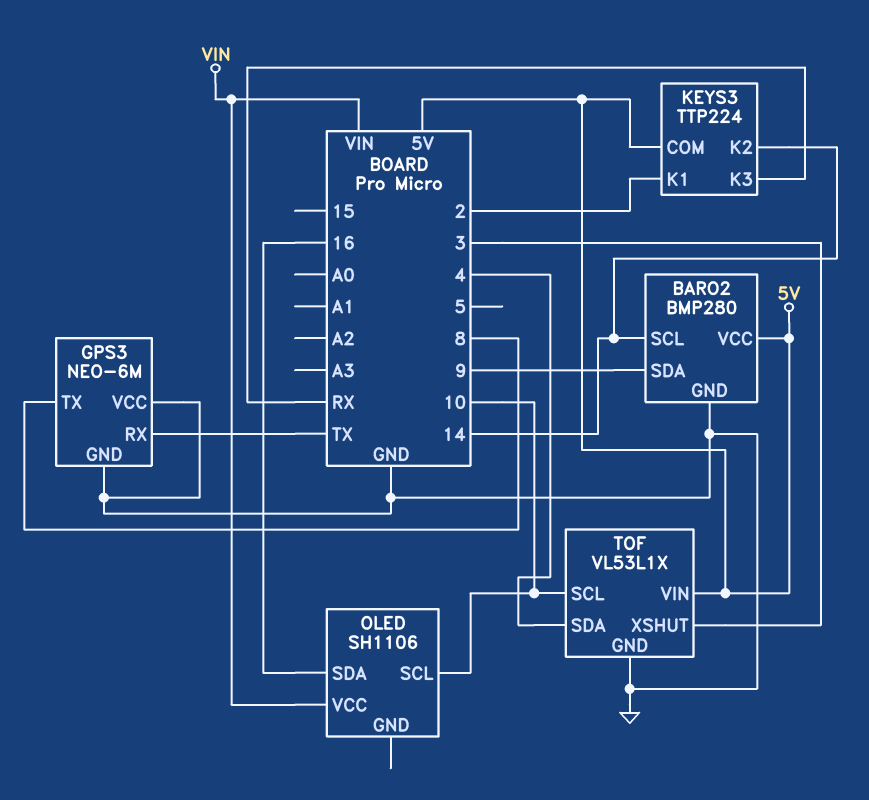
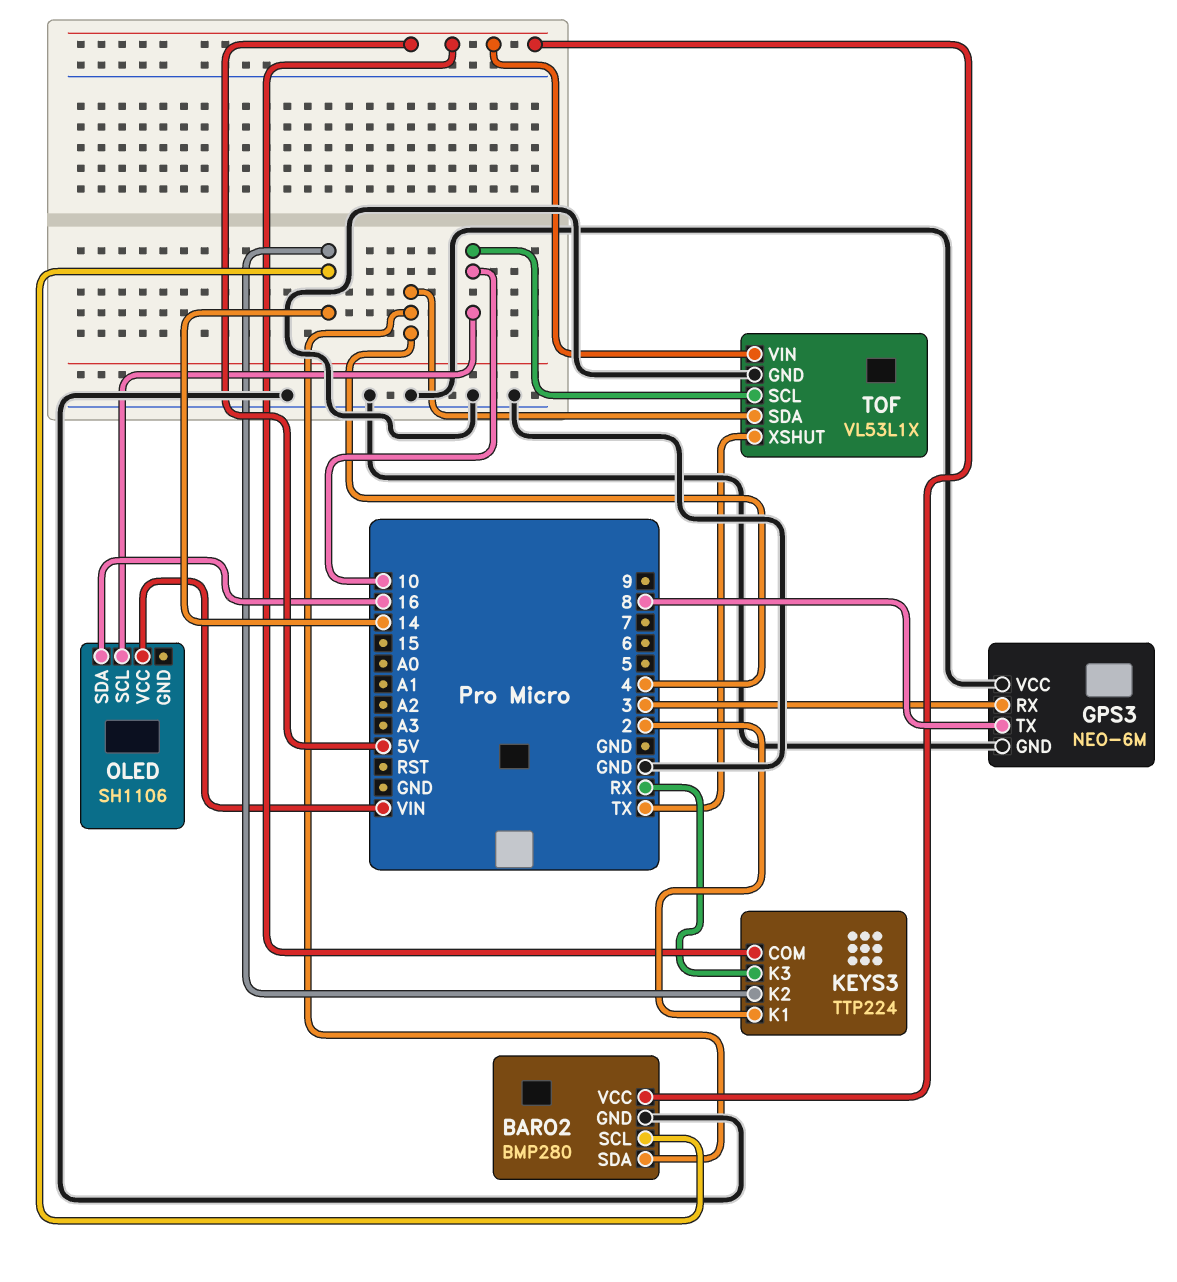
BARO2 pin SDA: 9 -> 4
GPS3 pin RX: TX -> 3
TOF pin XSHUT: 3 -> TX

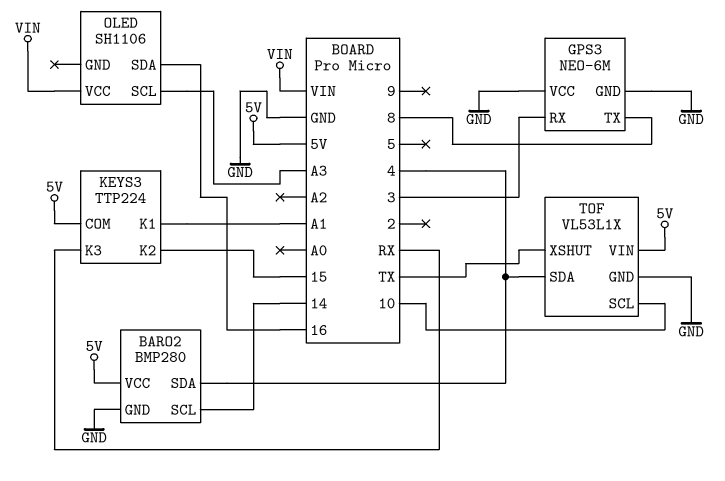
KEYS3 pin K1: 2 -> A1
KEYS3 pin K2: 14 -> 15
OLED pin SCL: 10 -> A3

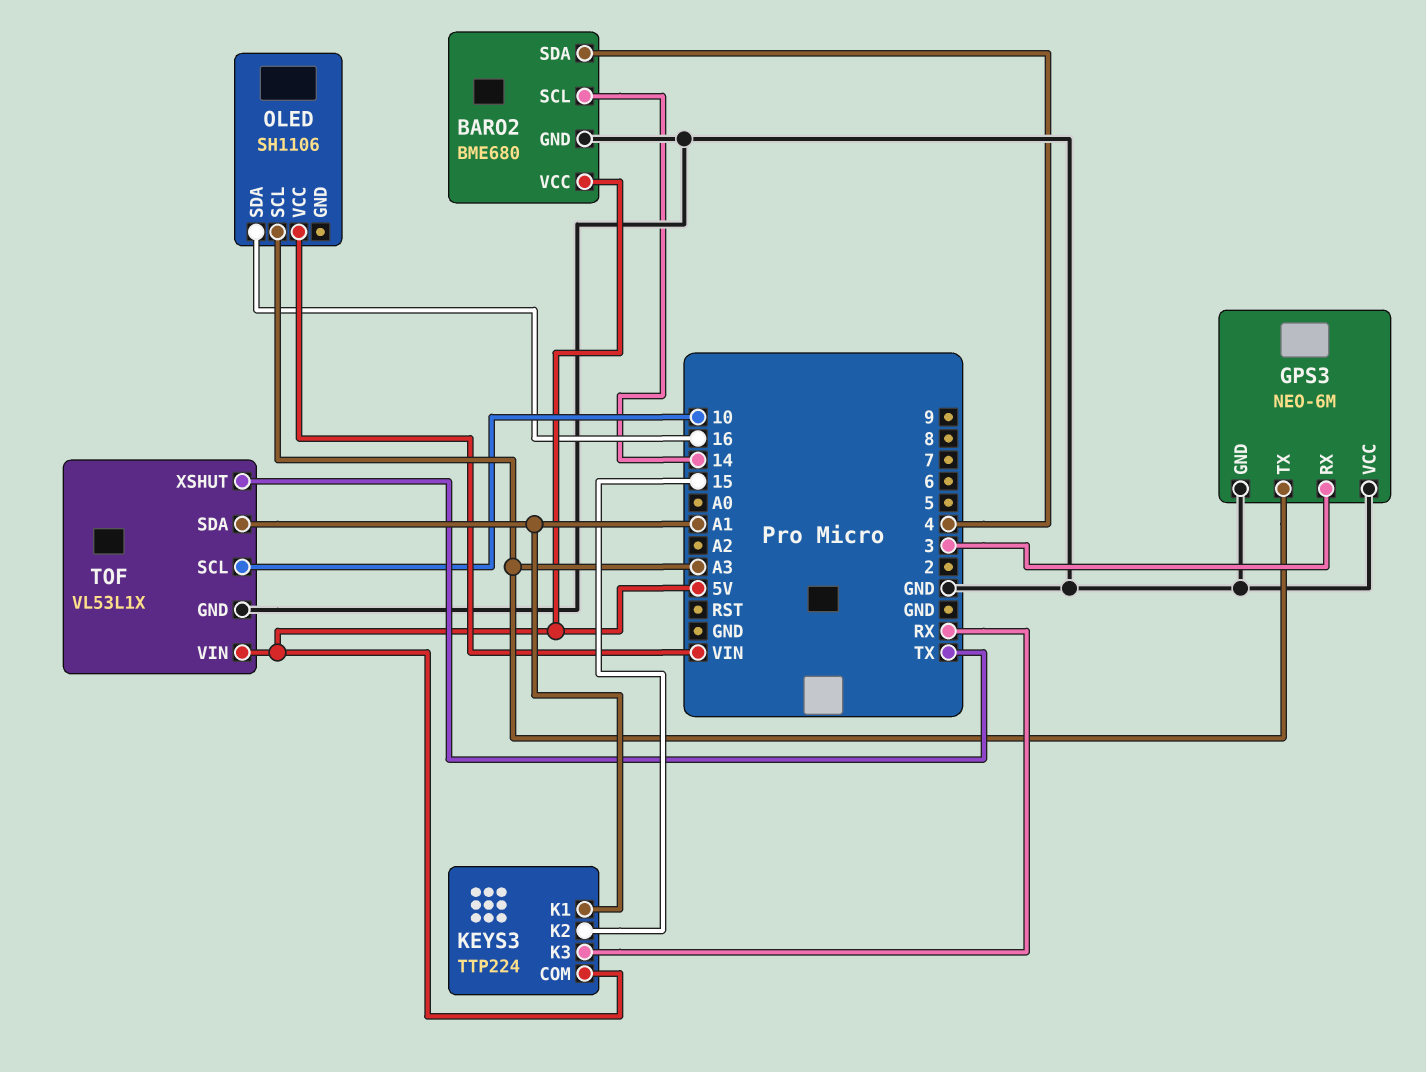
BARO2: BMP280 -> BME680
GPS3 pin TX: 8 -> A3
TOF pin SDA: 4 -> A1

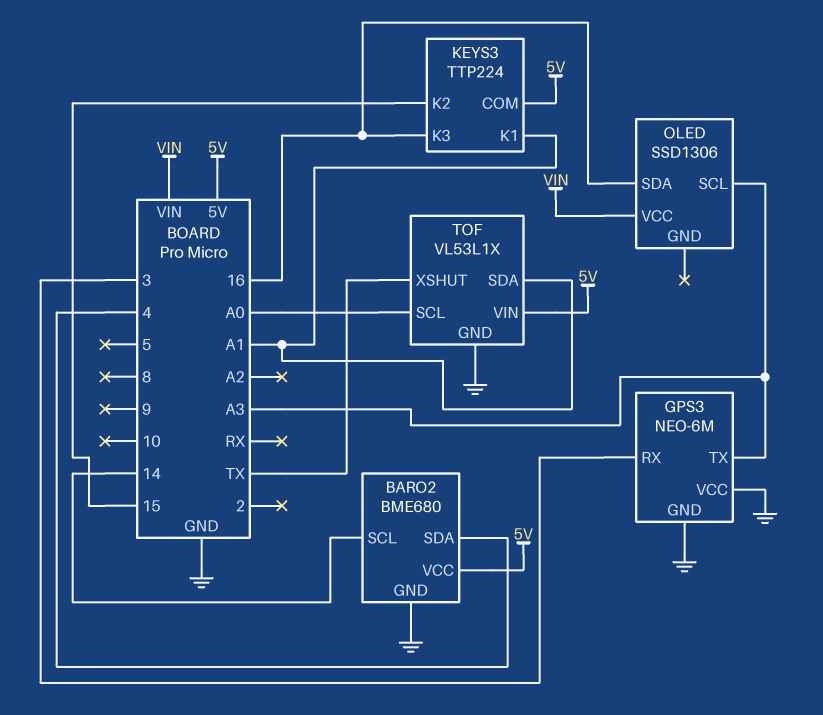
KEYS3 pin K3: RX -> 16
OLED: SH1106 -> SSD1306
TOF pin SCL: 10 -> A0

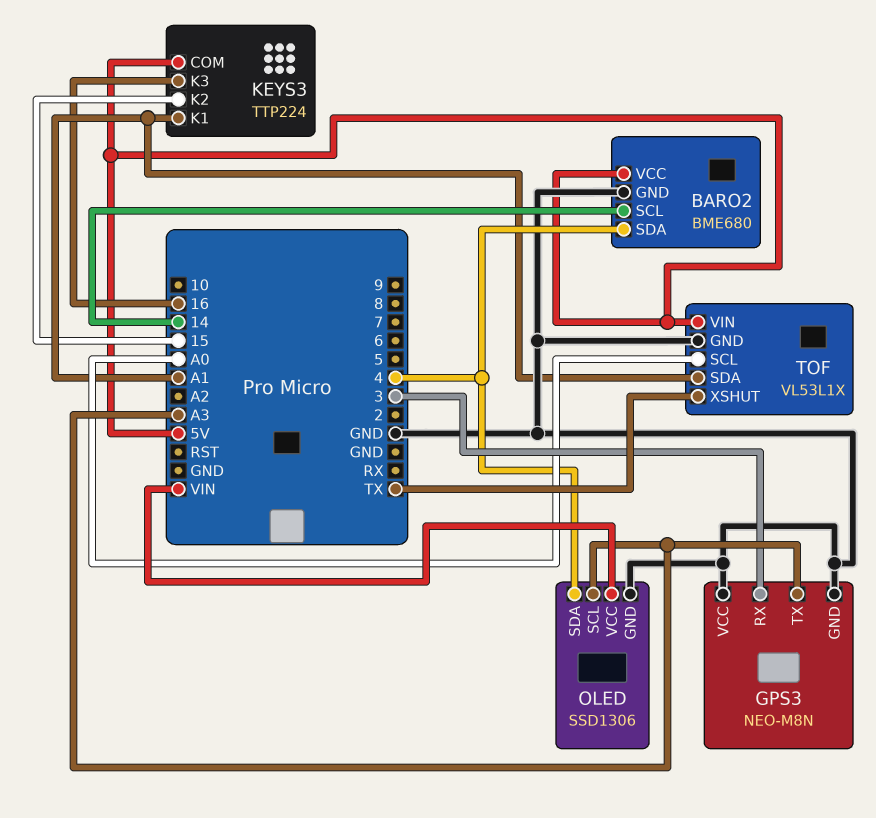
GPS3: NEO-6M -> NEO-M8N
OLED pin GND: none -> GND
OLED pin SDA: 16 -> 4

